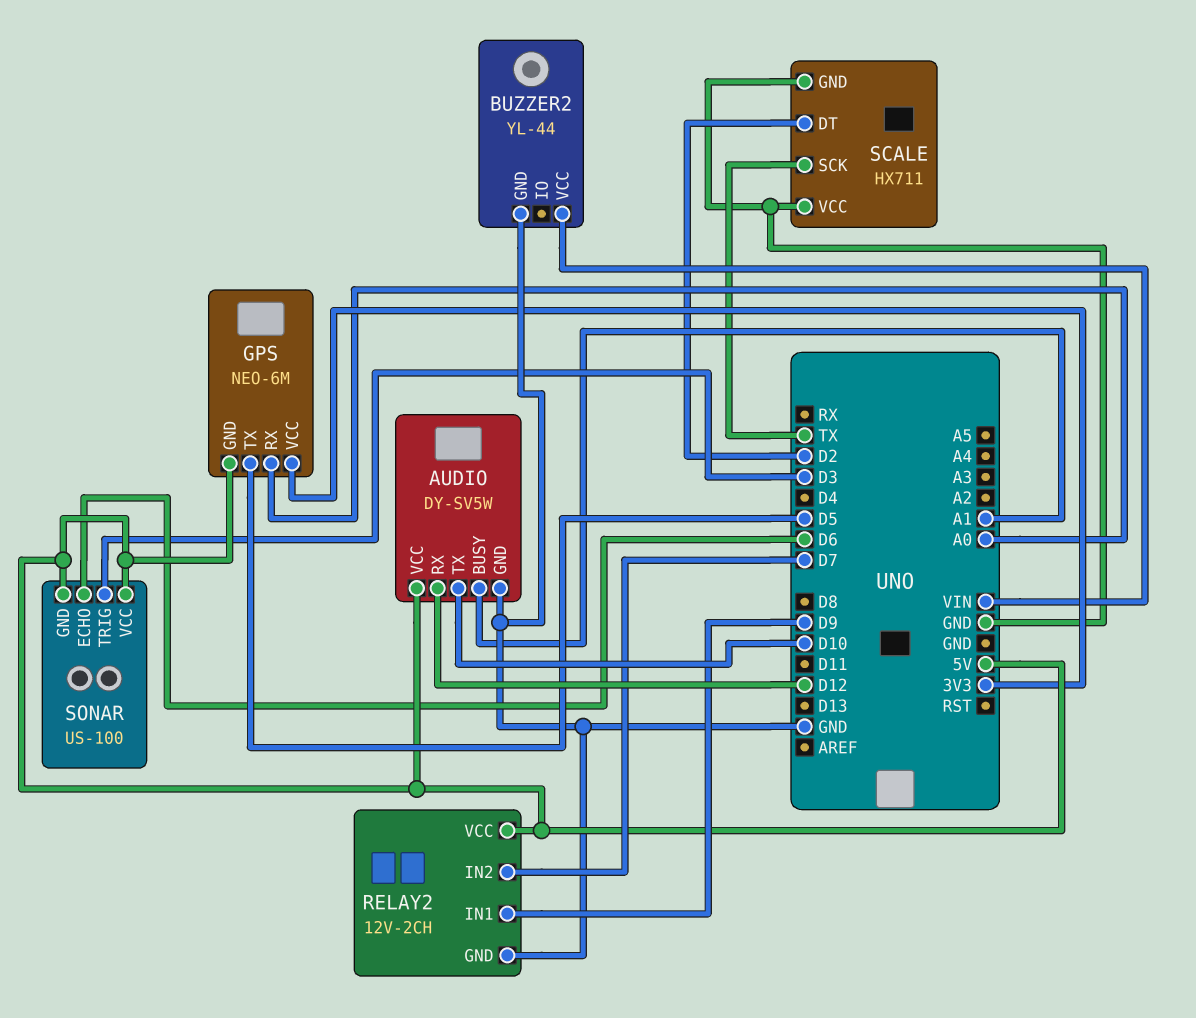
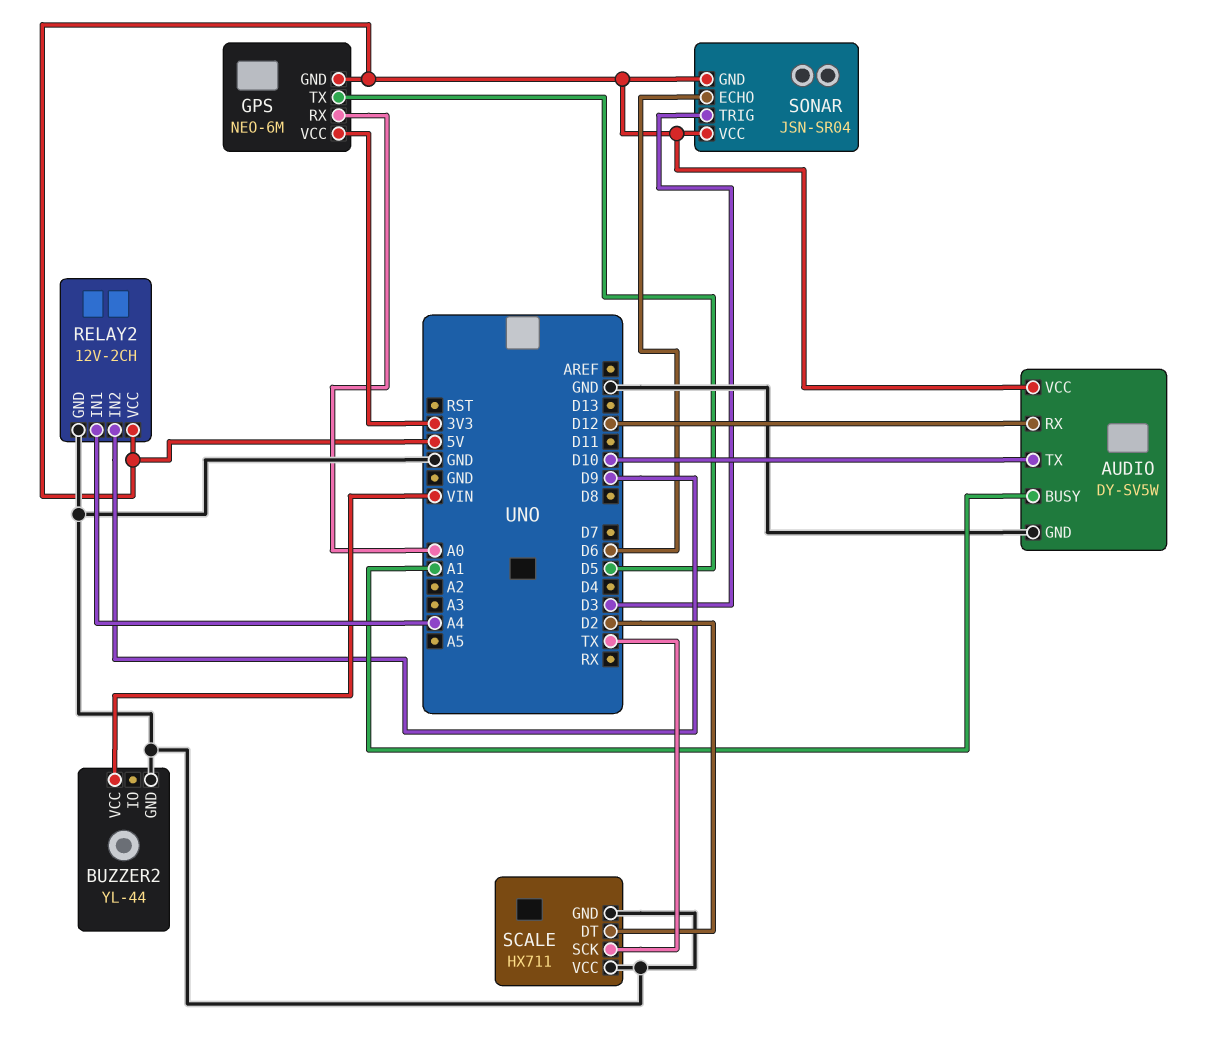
RELAY2 pin IN1: D9 -> A4
RELAY2 pin IN2: D7 -> D9
SONAR: US-100 -> JSN-SR04

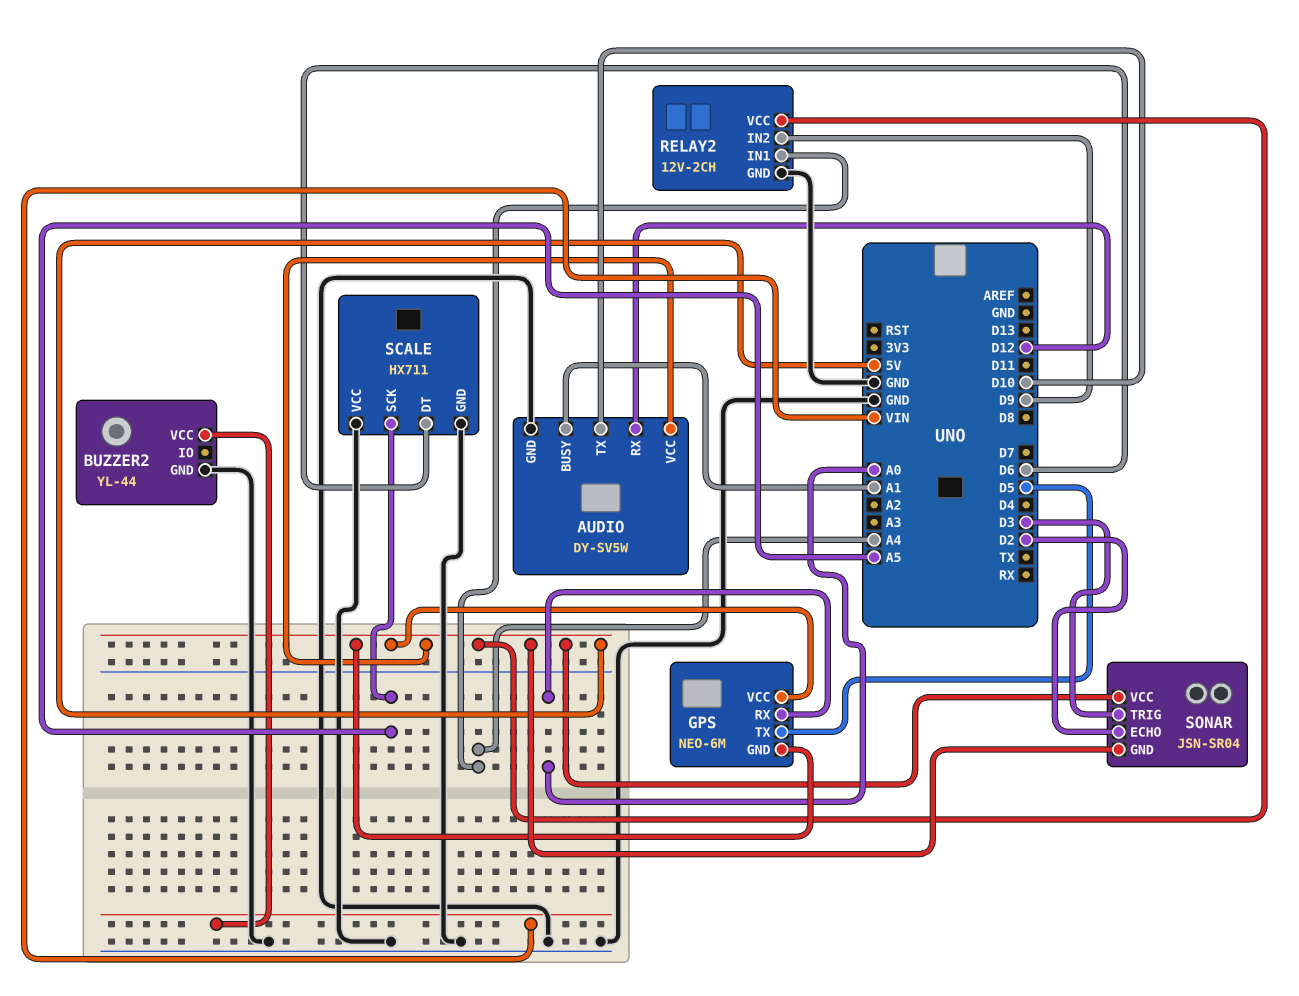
GPS pin VCC: 3V3 -> 5V
SCALE pin DT: D2 -> D6
SCALE pin SCK: TX -> A5
SONAR pin ECHO: D6 -> D2

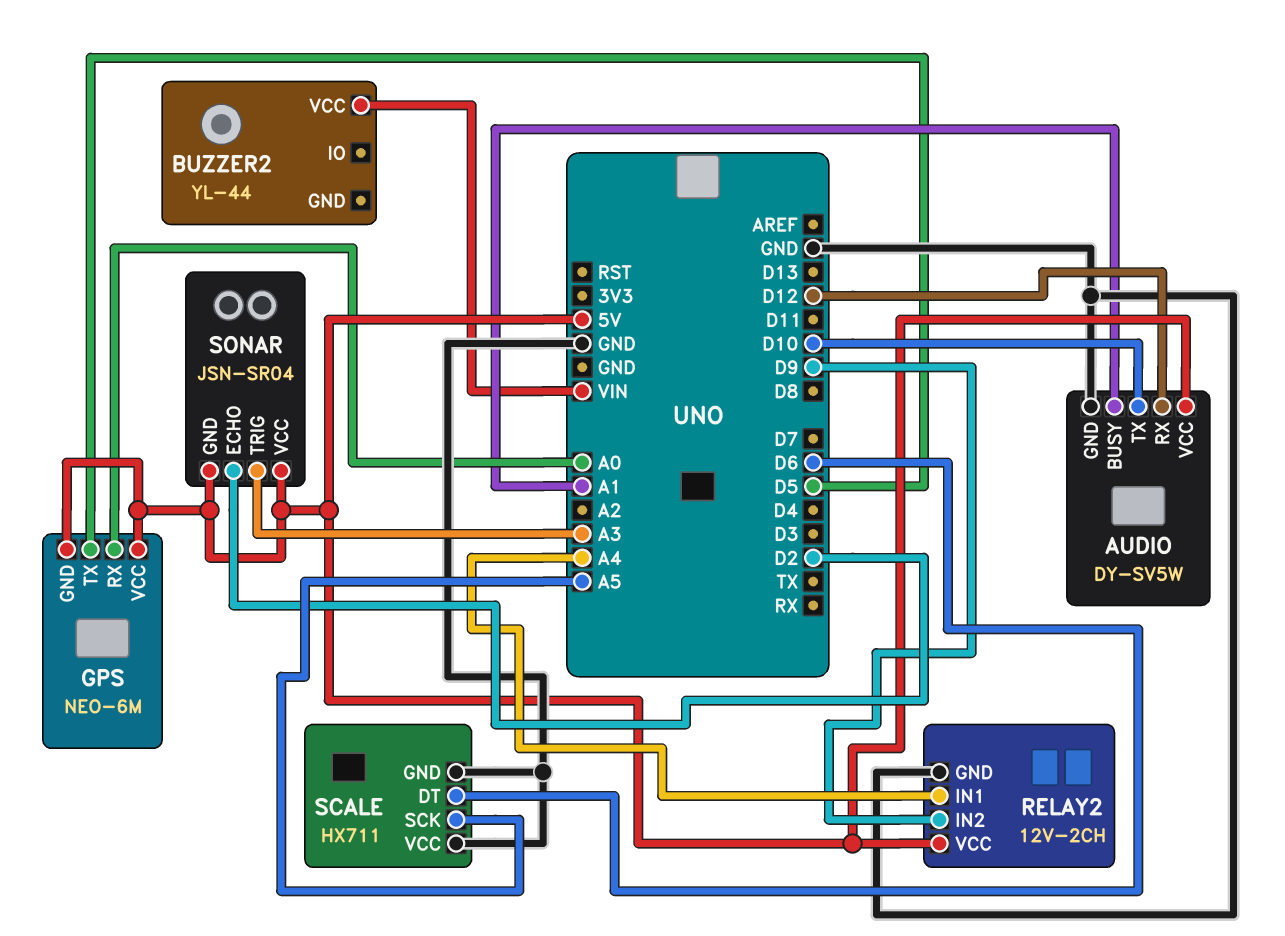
BUZZER2 pin GND: GND -> none
SONAR pin TRIG: D3 -> A3

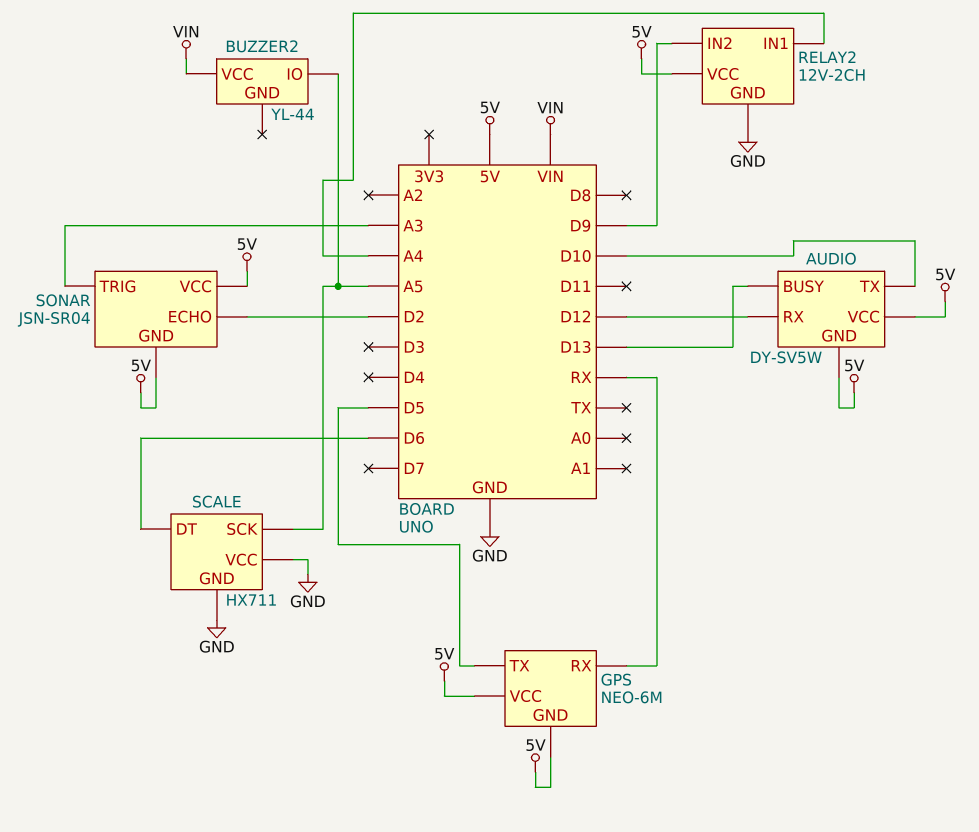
AUDIO pin BUSY: A1 -> D13
AUDIO pin GND: GND -> 5V
BUZZER2 pin IO: none -> A5
GPS pin RX: A0 -> RX

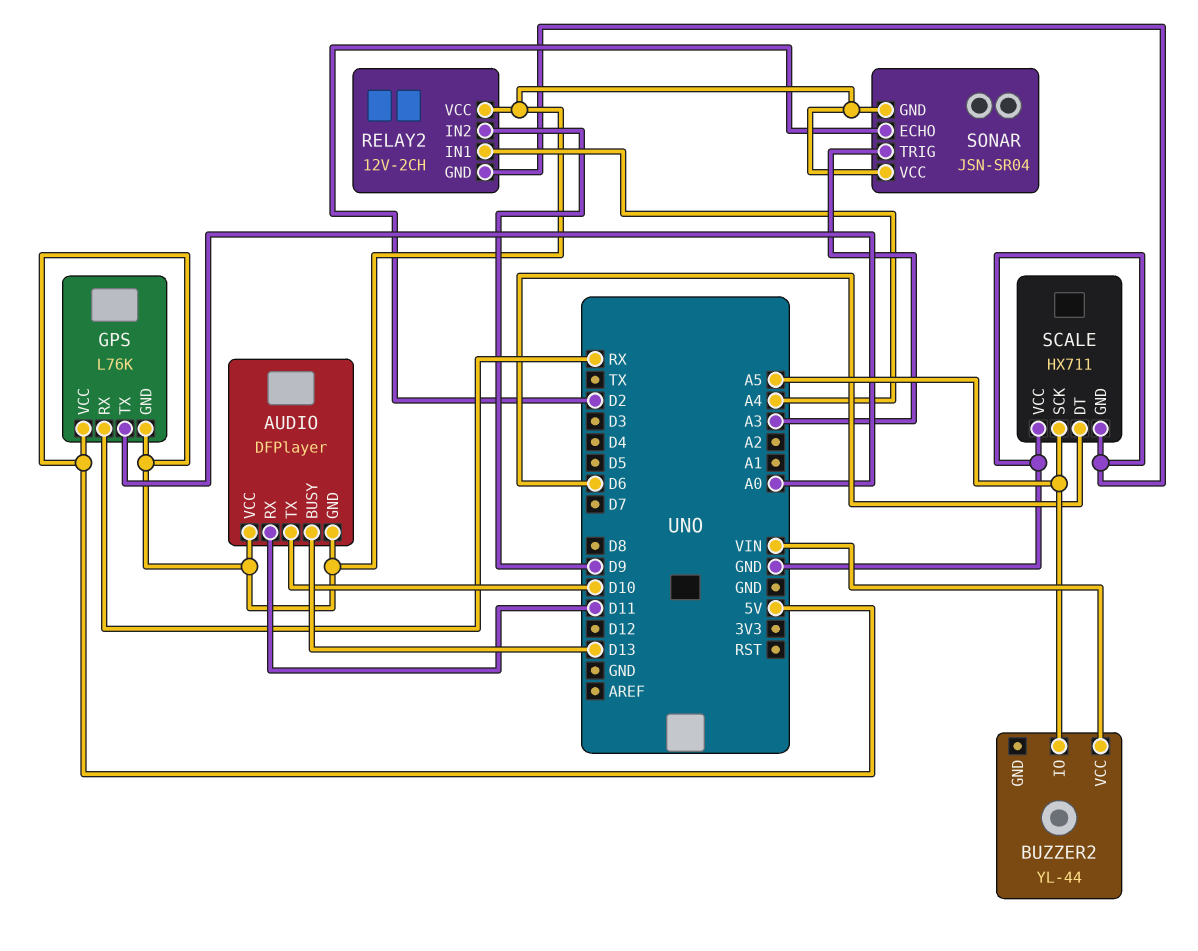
AUDIO: DY-SV5W -> DFPlayer
AUDIO pin RX: D12 -> D11
GPS: NEO-6M -> L76K
GPS pin TX: D5 -> A0

